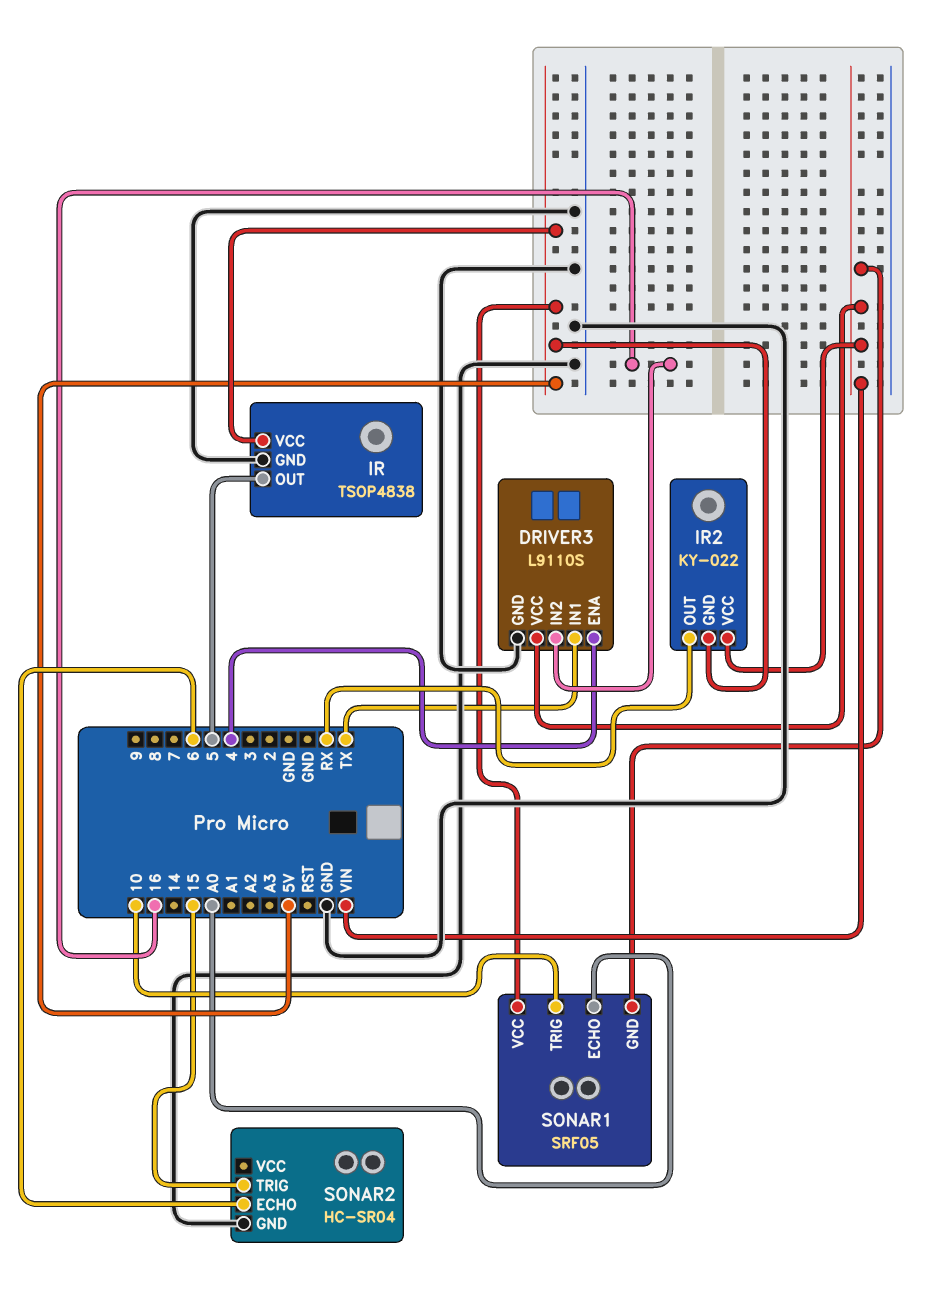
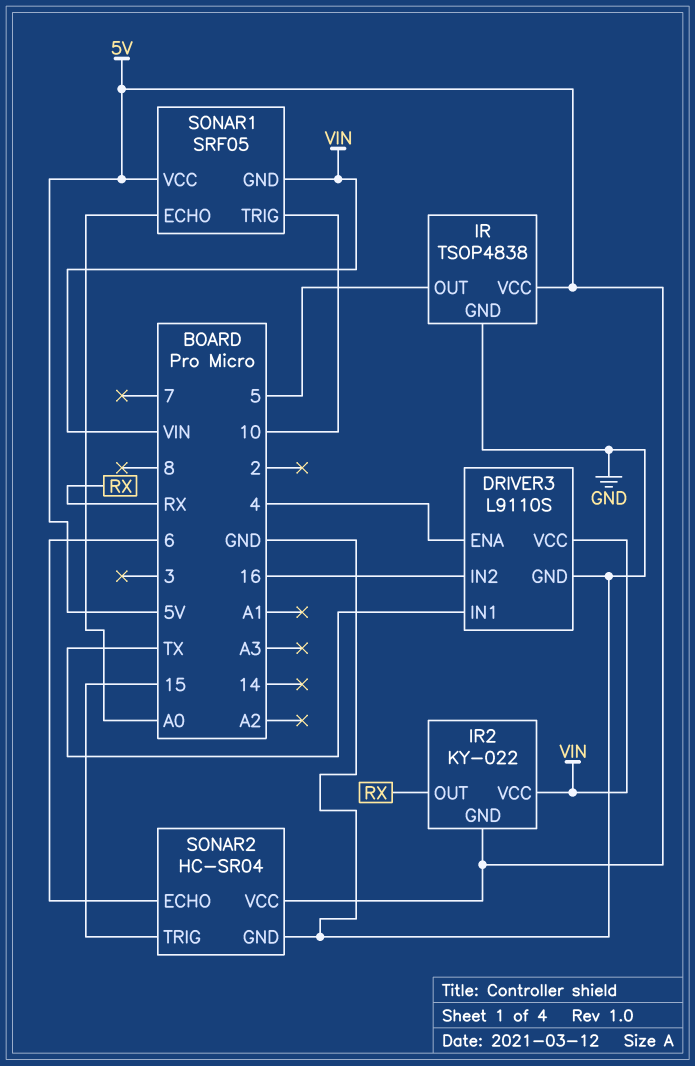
SONAR2 pin VCC: none -> 5V

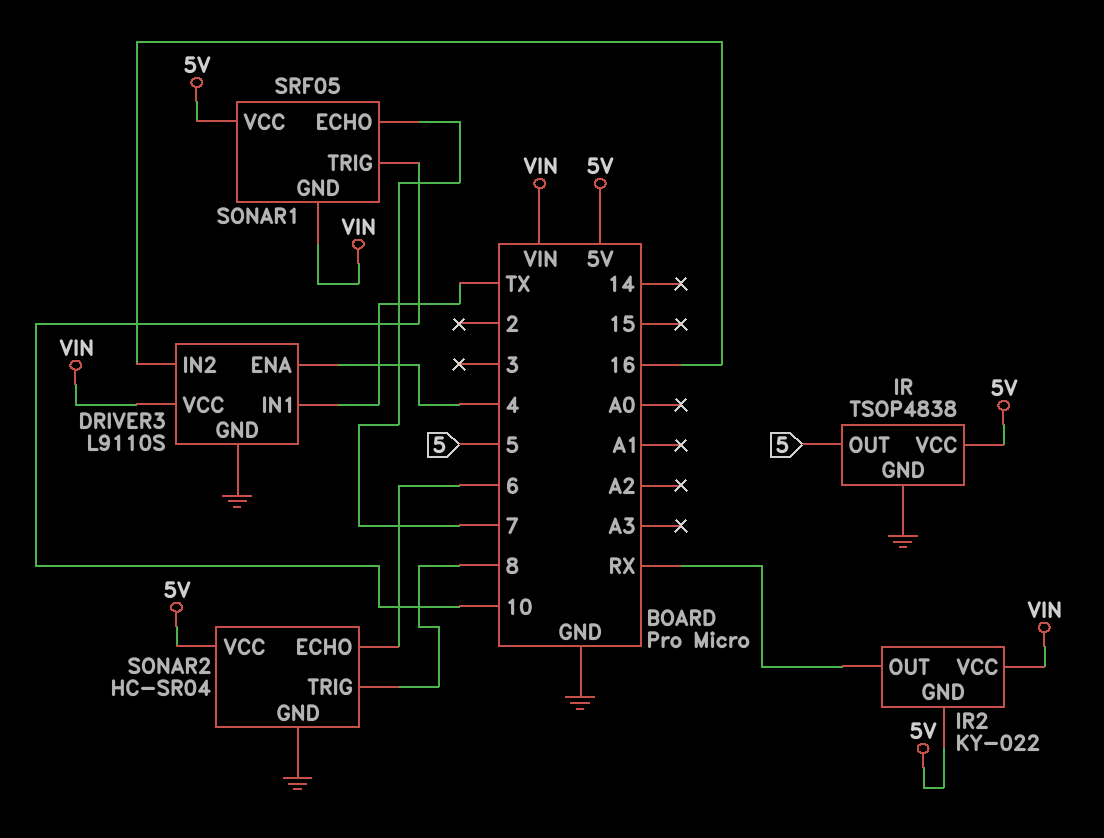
SONAR1 pin ECHO: A0 -> 7
SONAR2 pin TRIG: 15 -> 8

